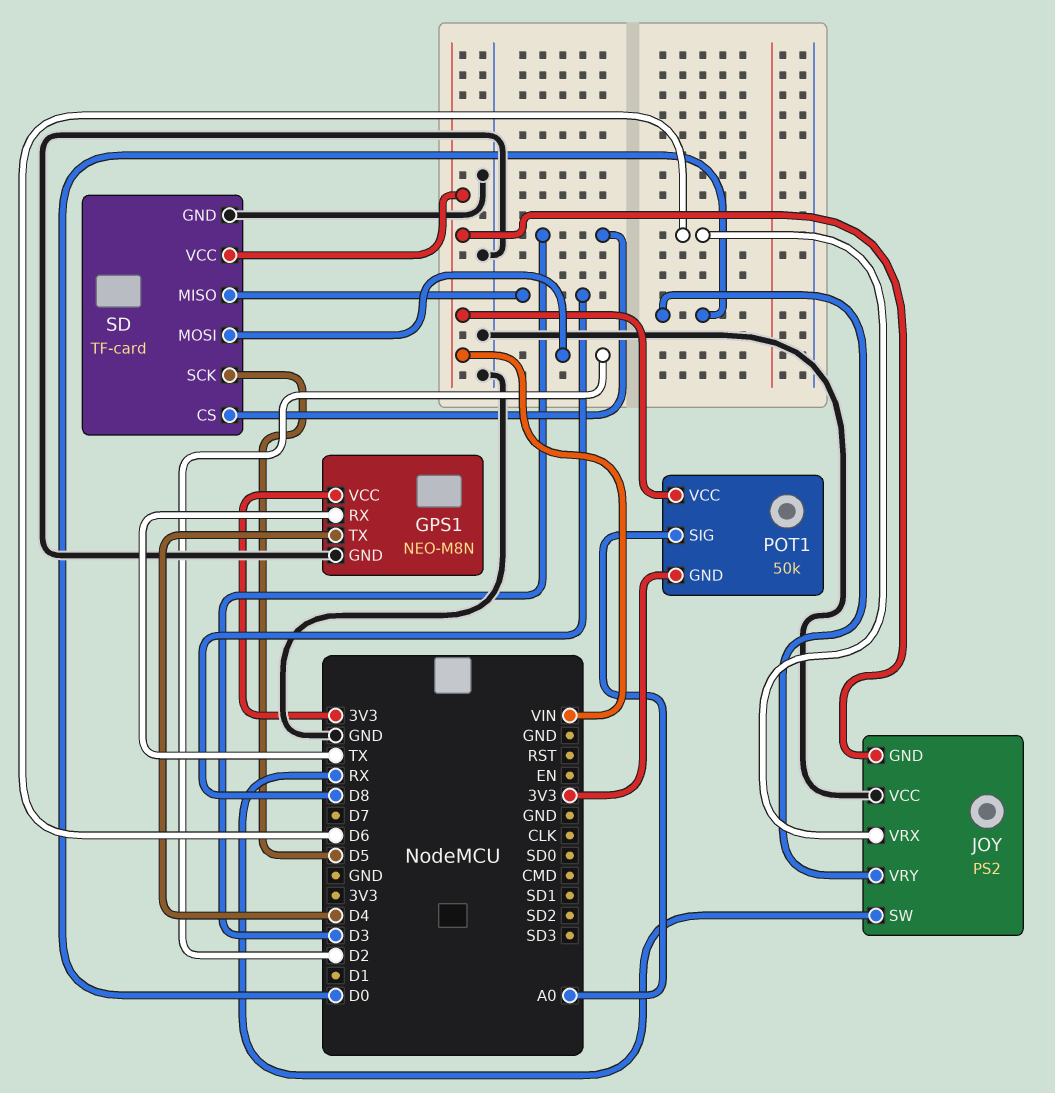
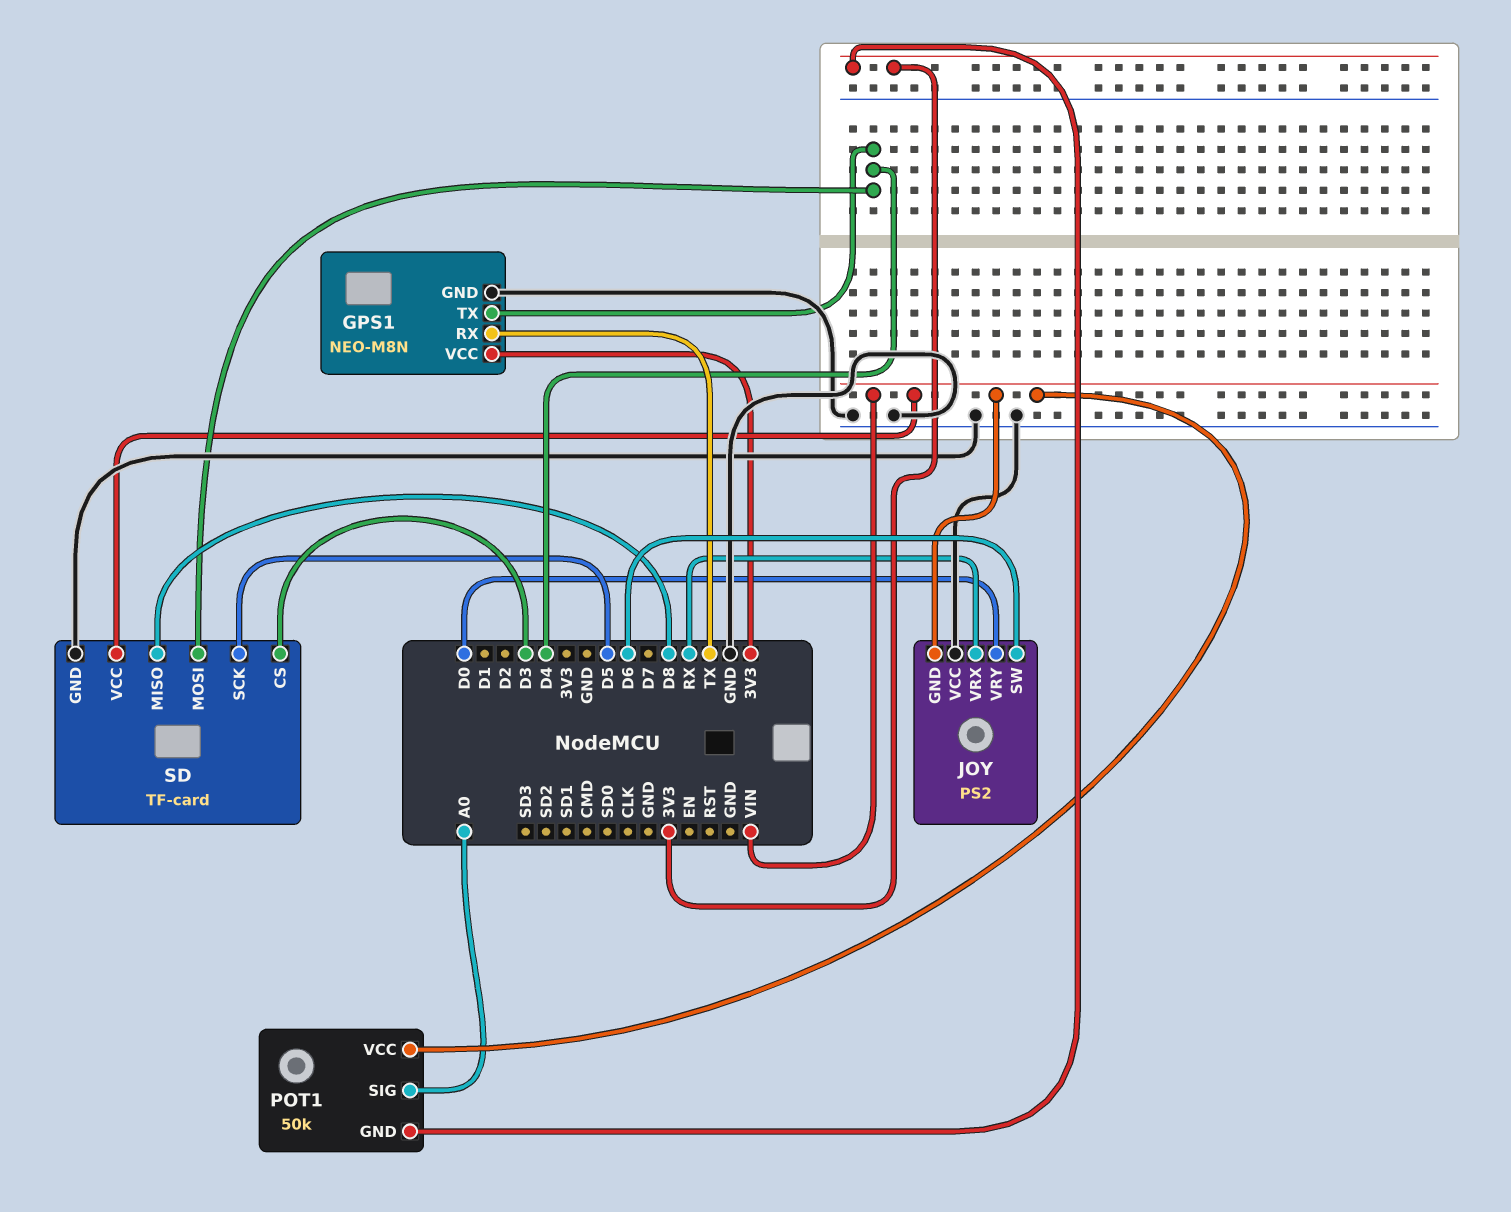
JOY pin SW: RX -> D6
JOY pin VRX: D6 -> RX
SD pin MOSI: D2 -> D4

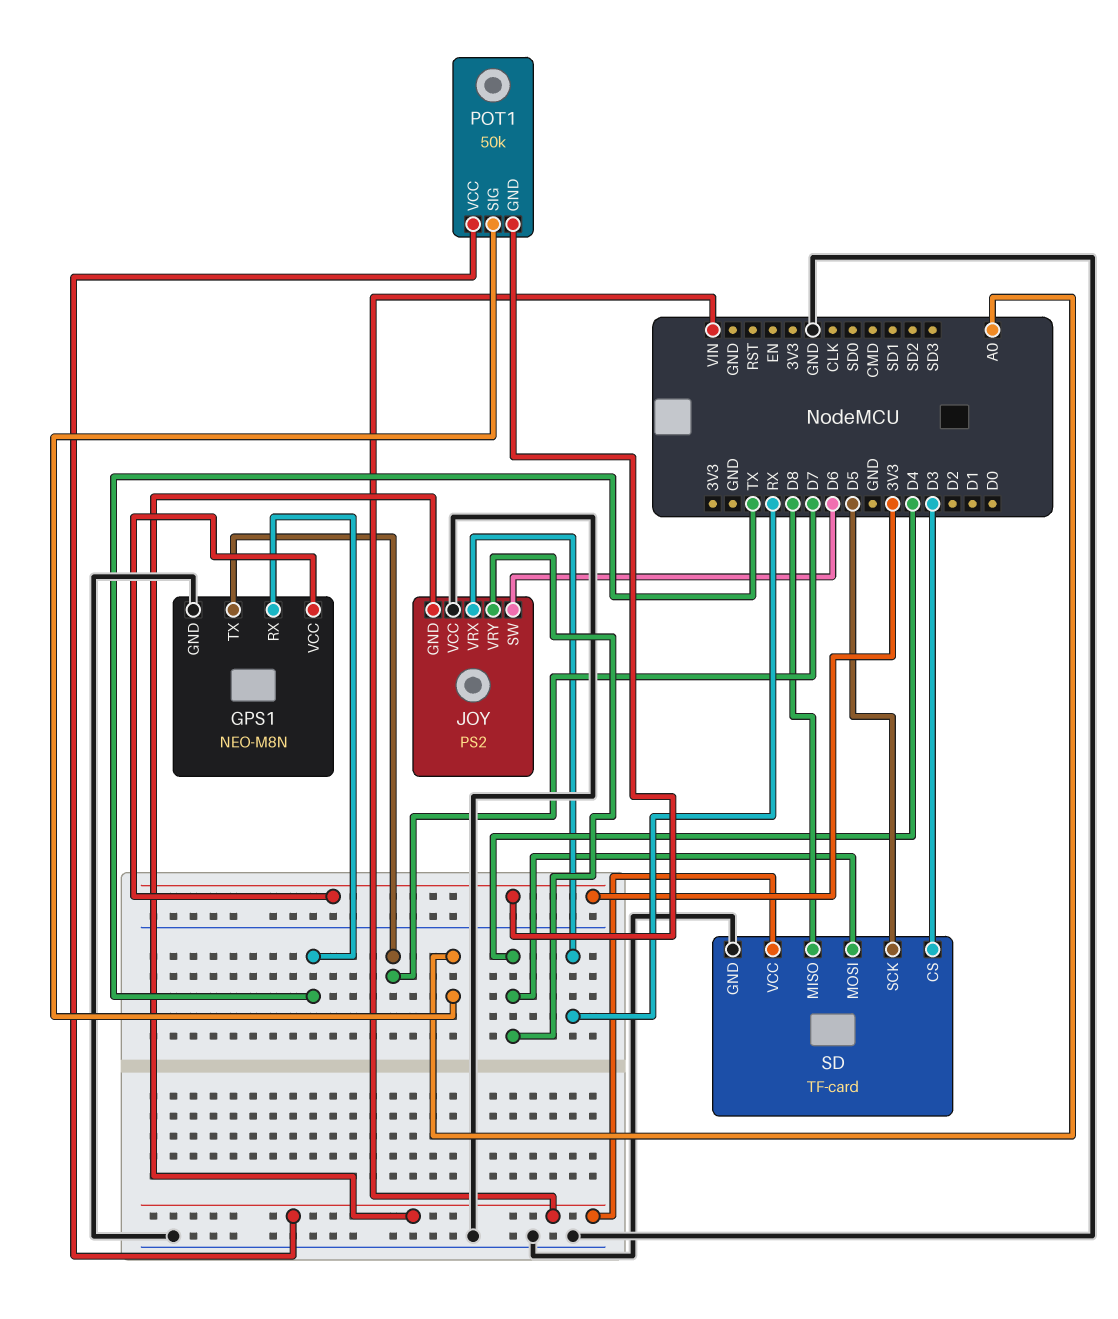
GPS1 pin TX: D4 -> D7
JOY pin VRY: D0 -> D4

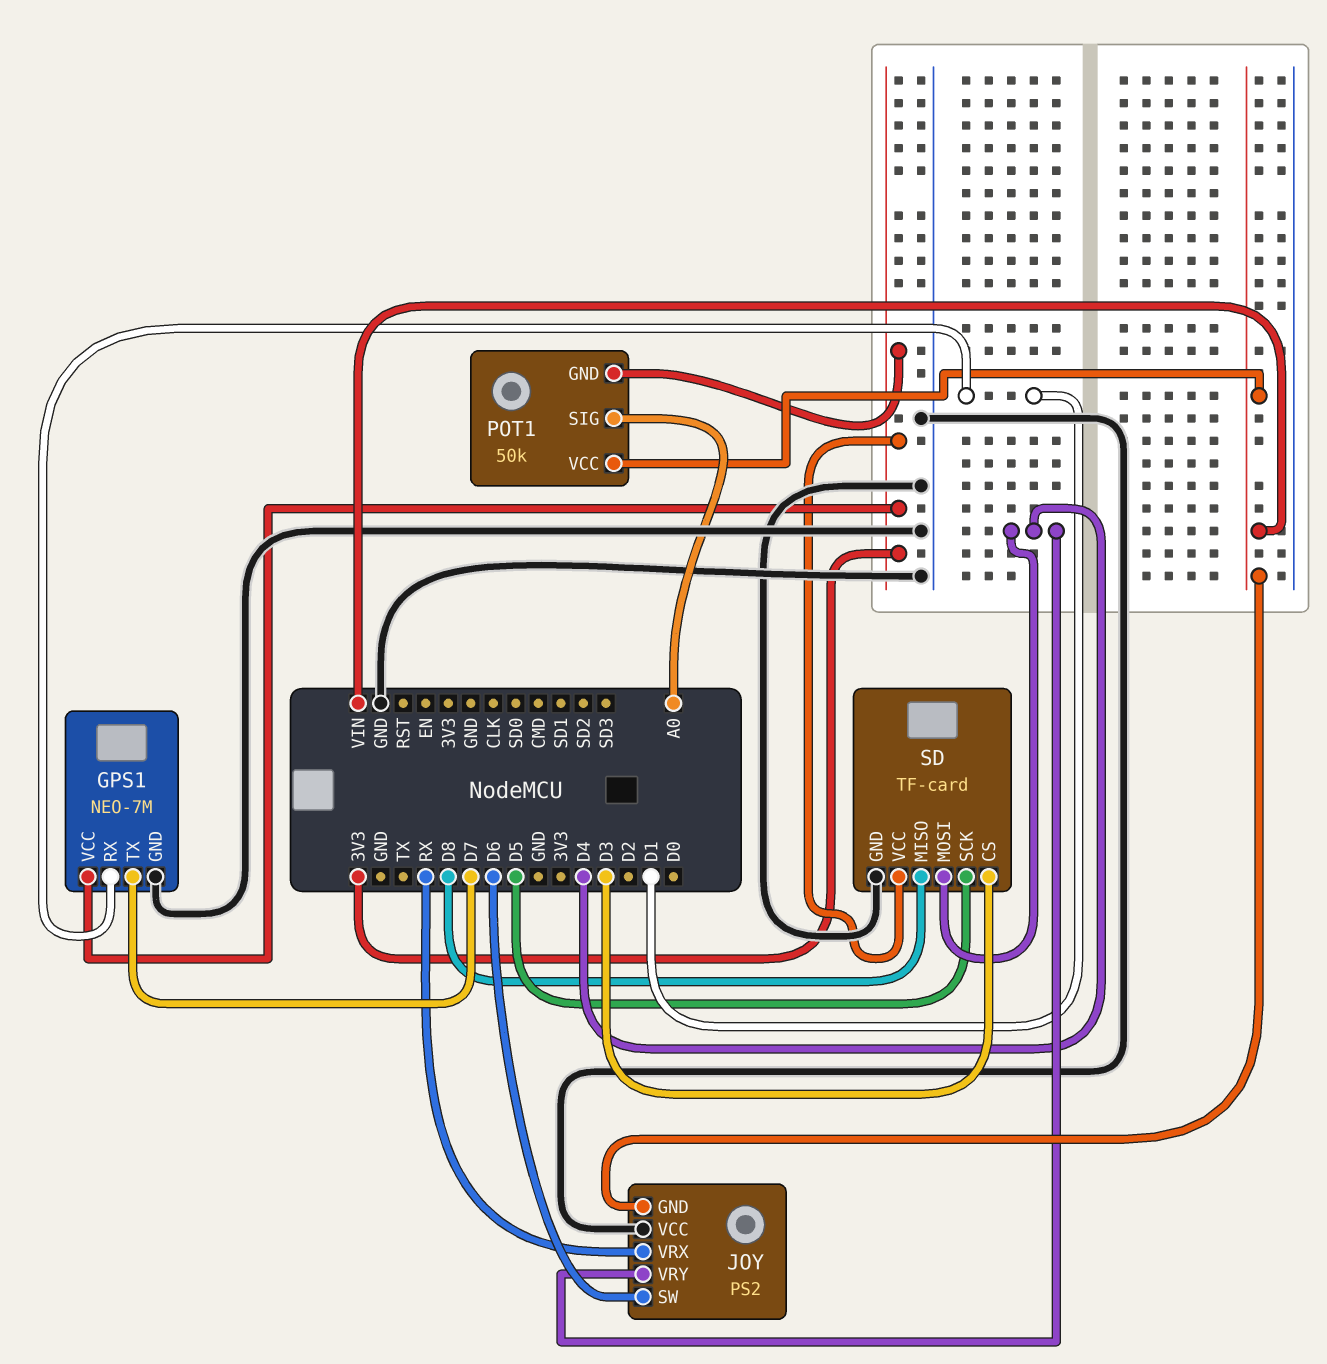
GPS1: NEO-M8N -> NEO-7M
GPS1 pin RX: TX -> D1
SD pin VCC: VIN -> 3V3

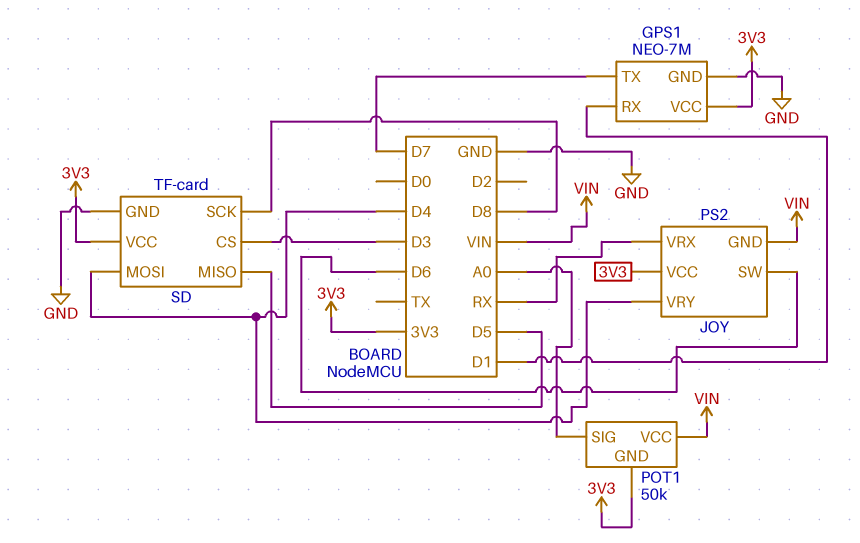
JOY pin VCC: GND -> 3V3
SD pin MISO: D8 -> D5
SD pin SCK: D5 -> D8

